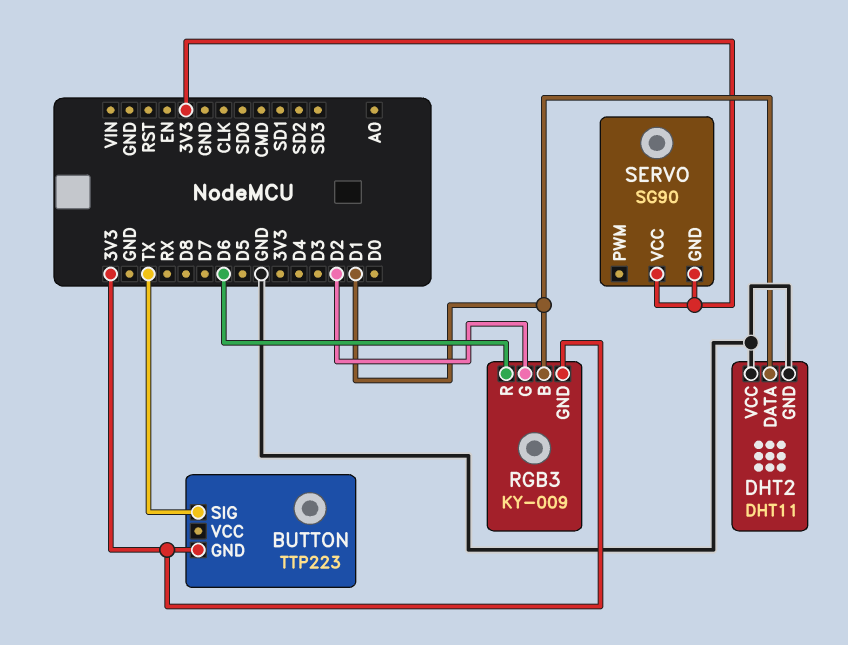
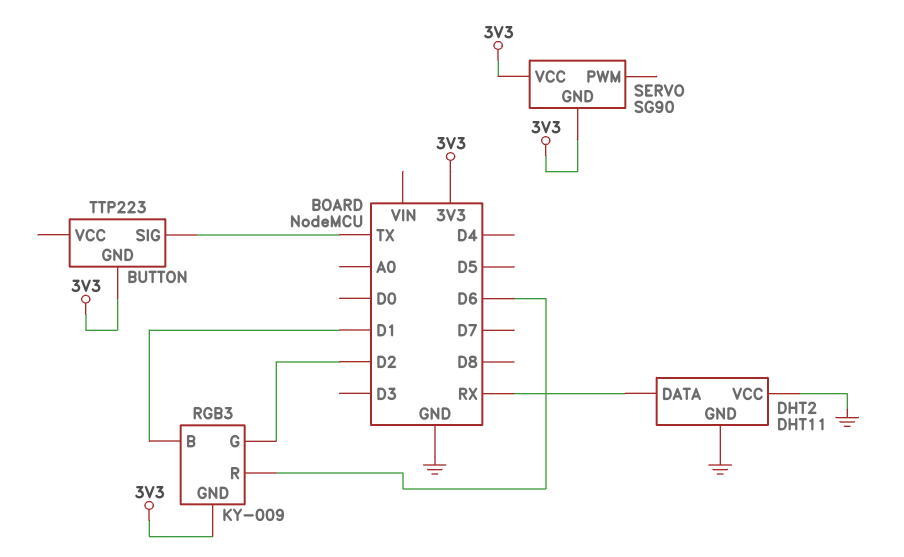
DHT2 pin DATA: D1 -> RX

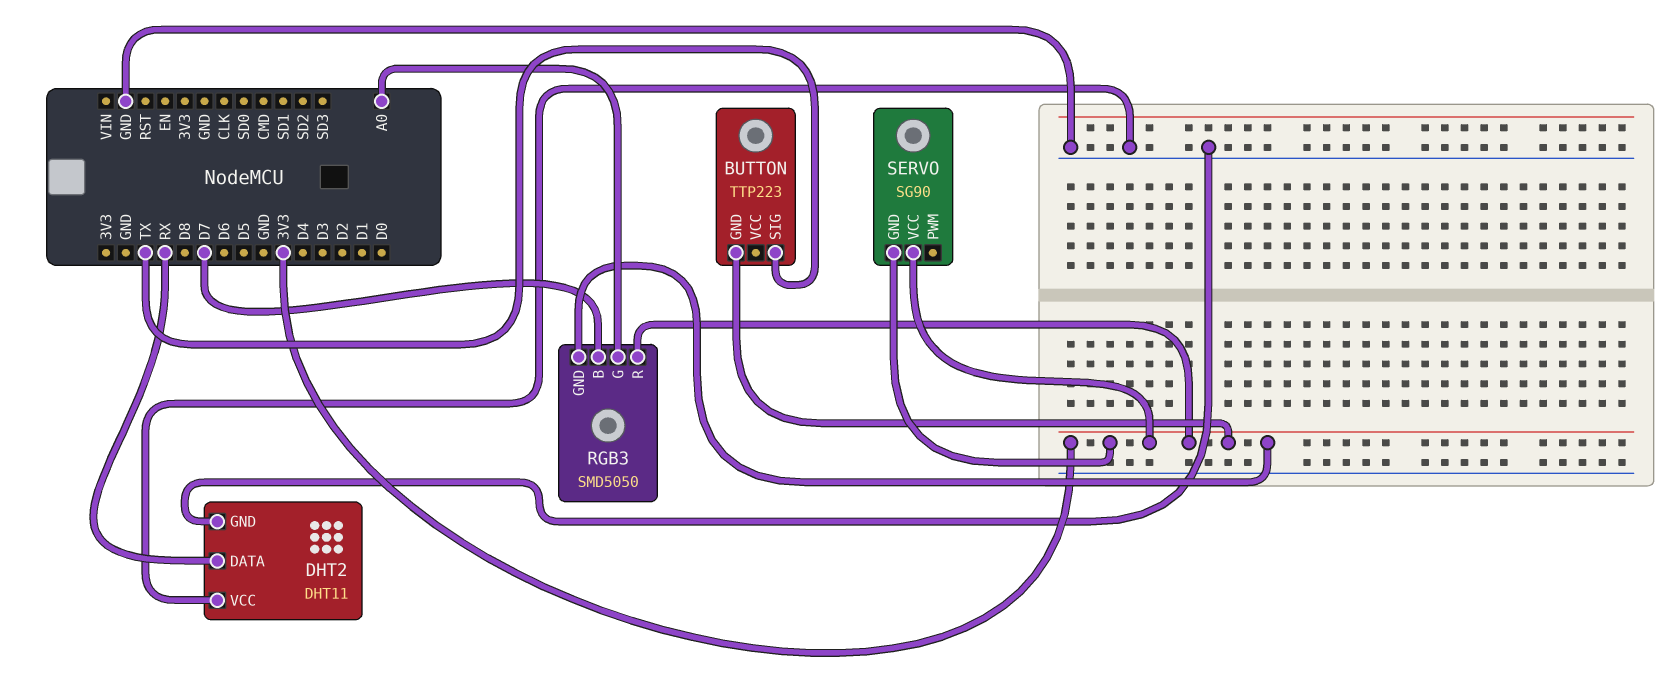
RGB3: KY-009 -> SMD5050
RGB3 pin B: D1 -> D7
RGB3 pin G: D2 -> A0
RGB3 pin R: D6 -> 3V3

